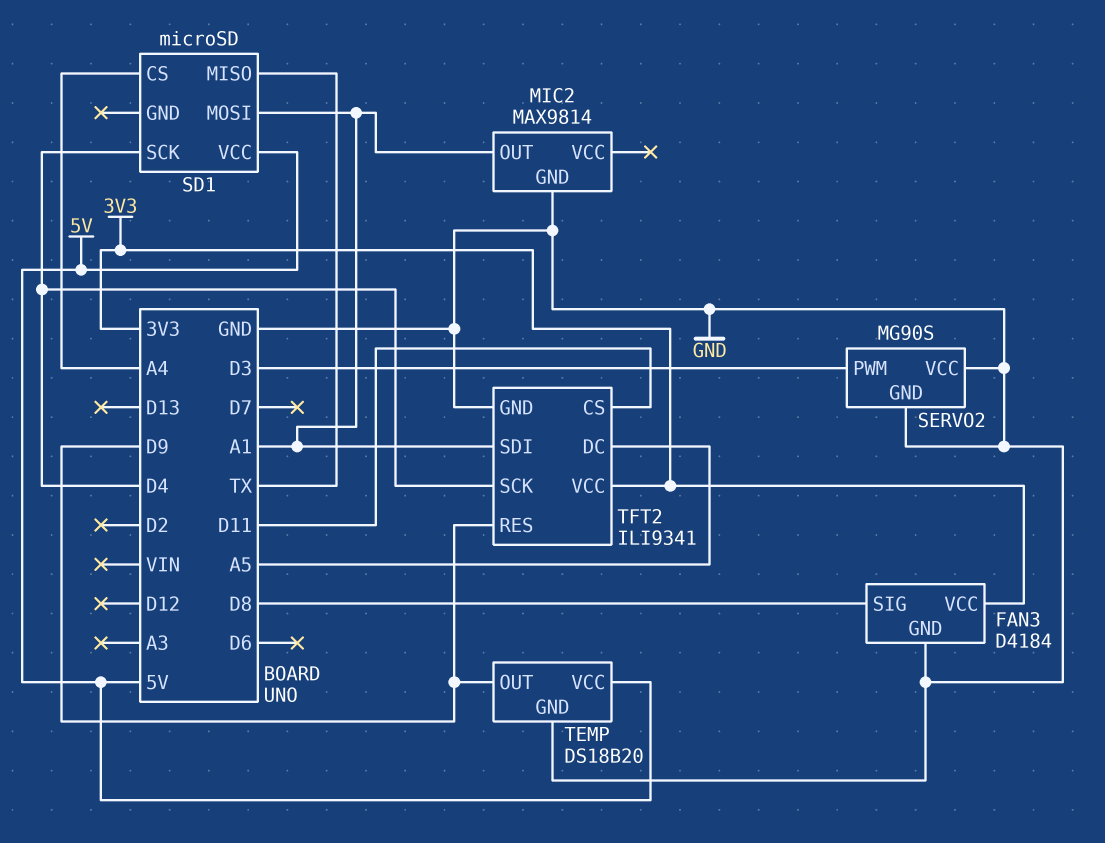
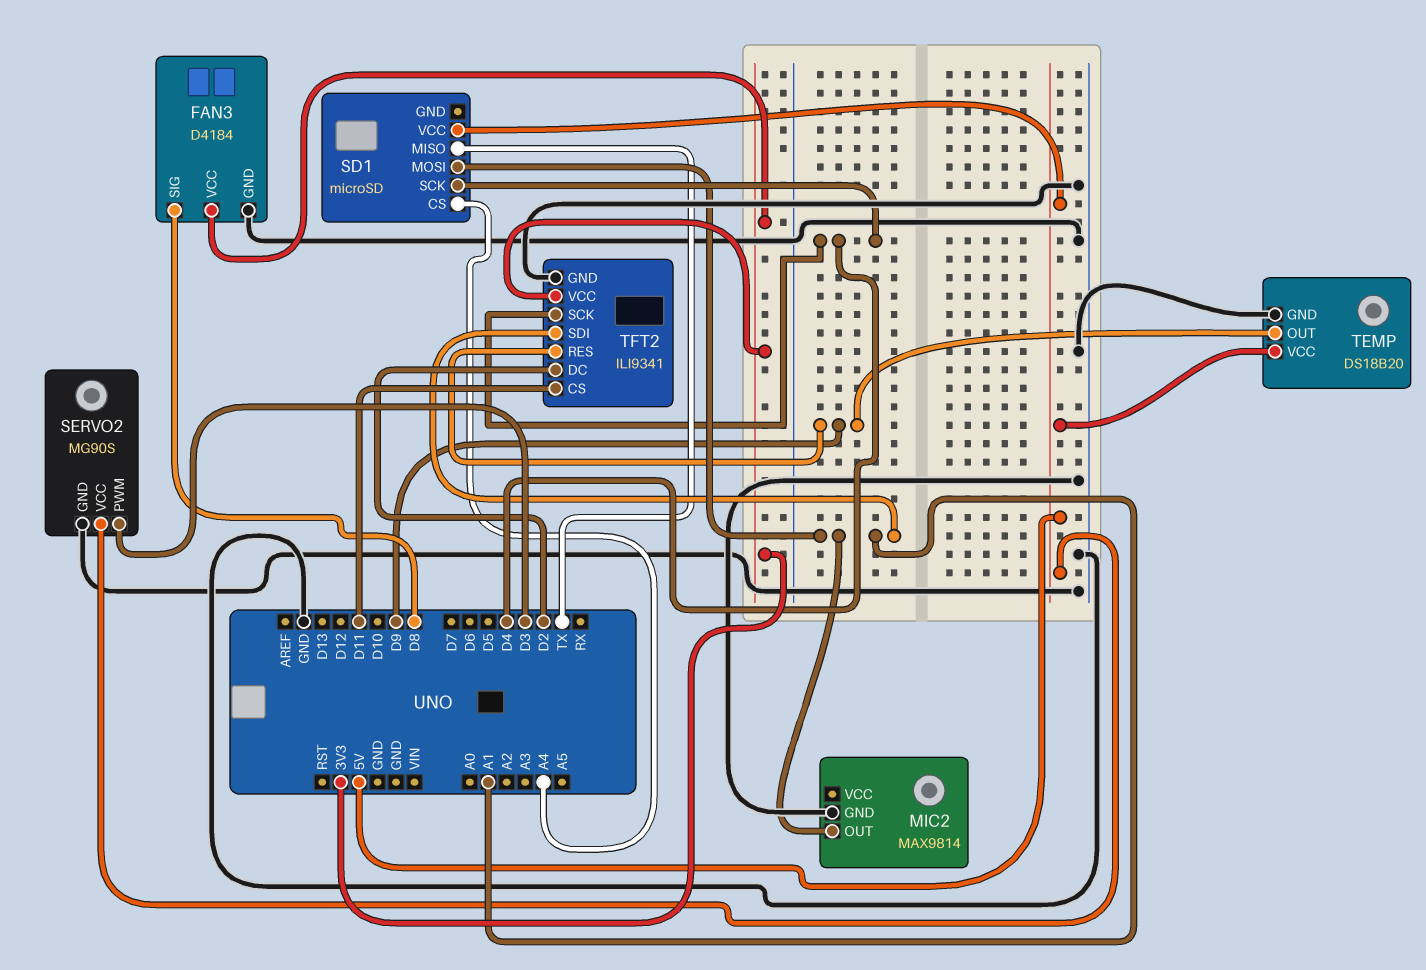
SERVO2 pin VCC: GND -> 5V
TFT2 pin DC: A5 -> D2

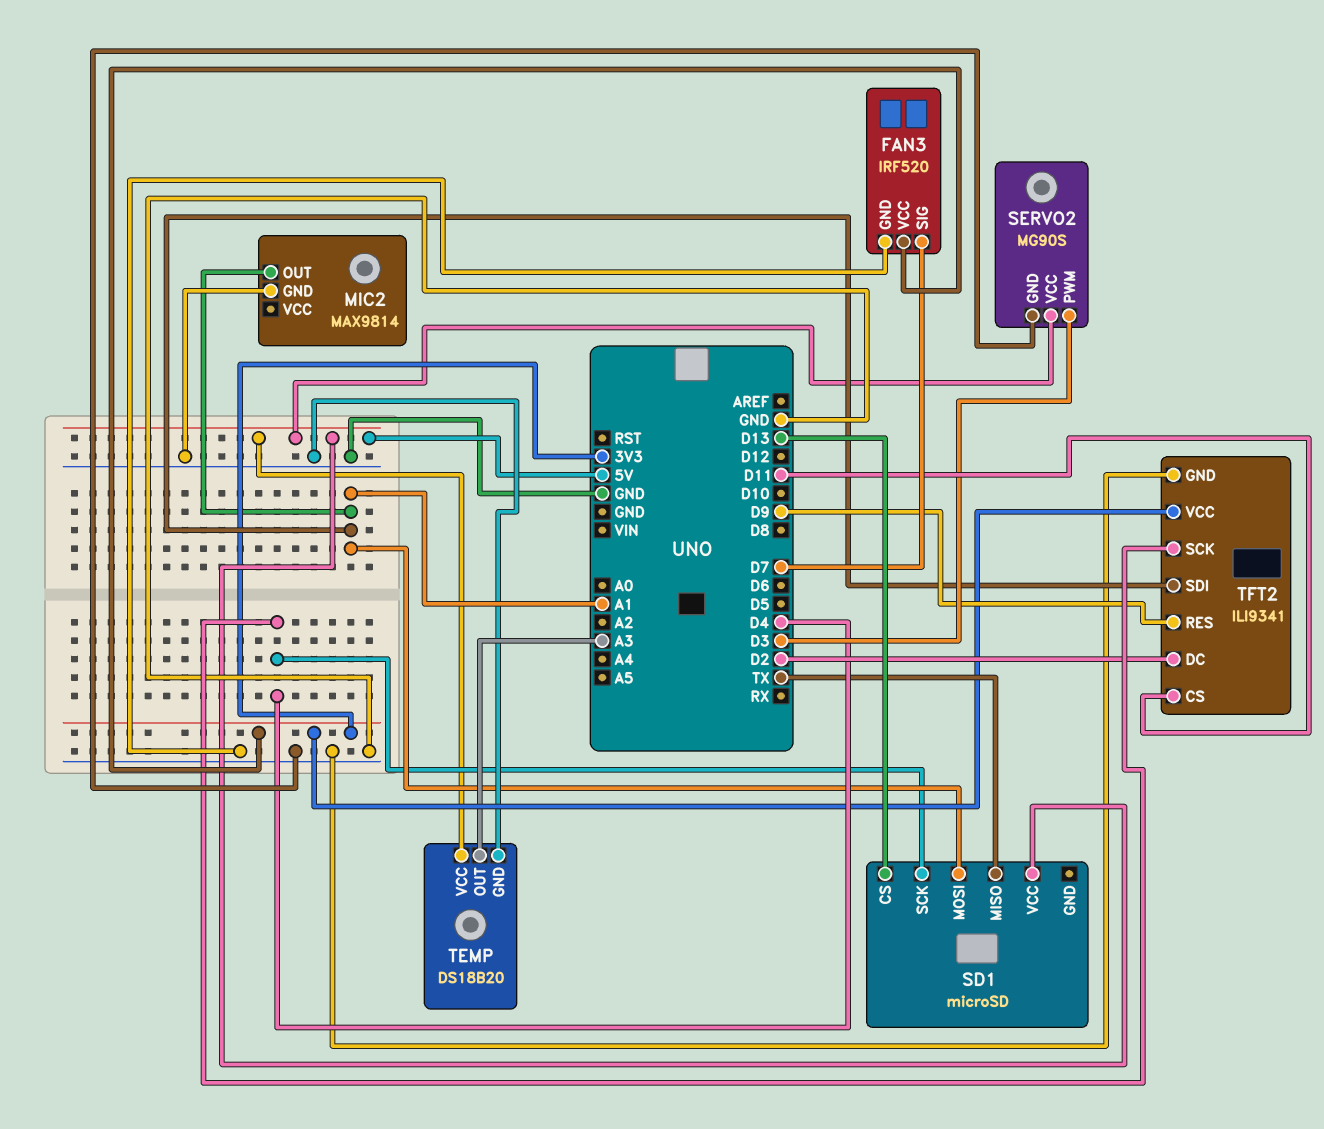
FAN3: D4184 -> IRF520
FAN3 pin SIG: D8 -> D7
SD1 pin CS: A4 -> D13
TEMP pin OUT: D9 -> A3

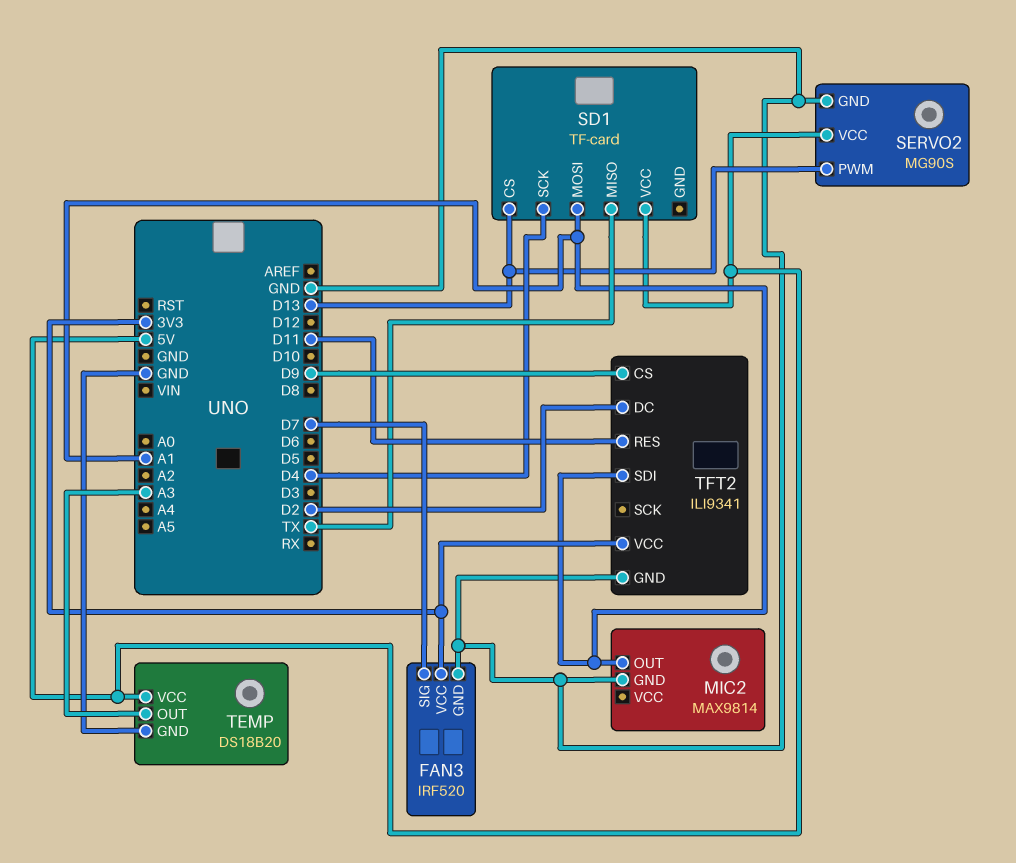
SD1: microSD -> TF-card
SERVO2 pin PWM: D3 -> D13
TFT2 pin CS: D11 -> D9
TFT2 pin RES: D9 -> D11
TFT2 pin SCK: D4 -> none

